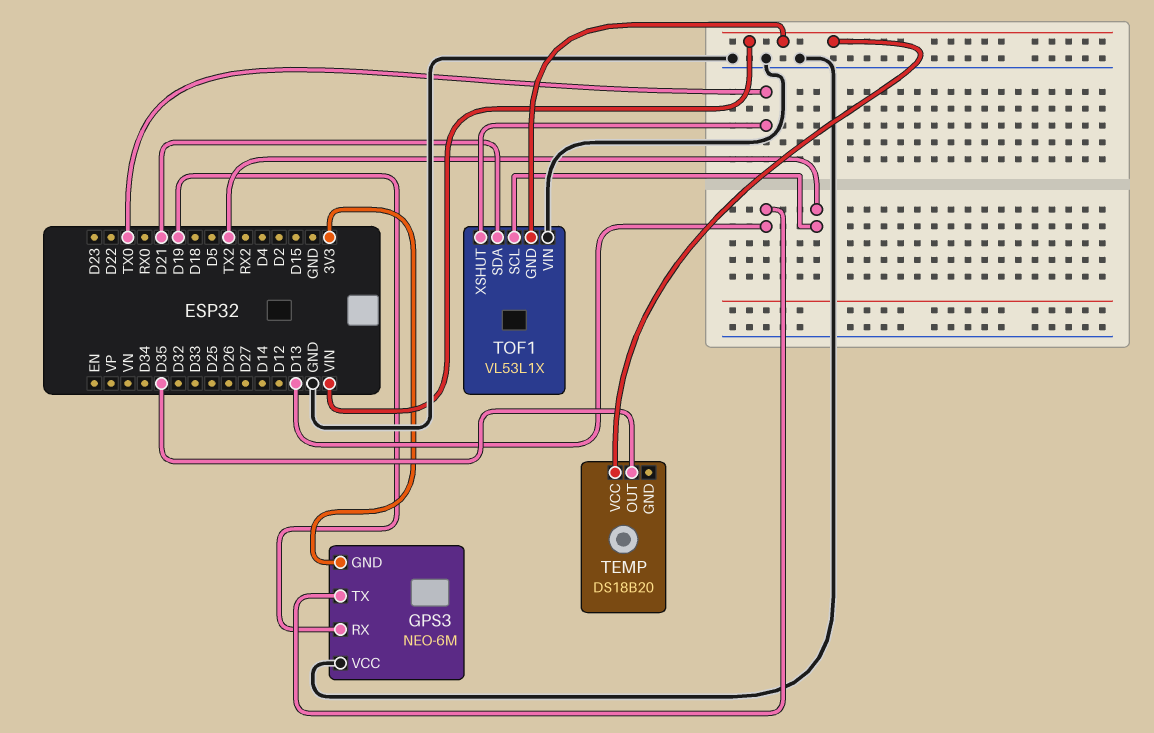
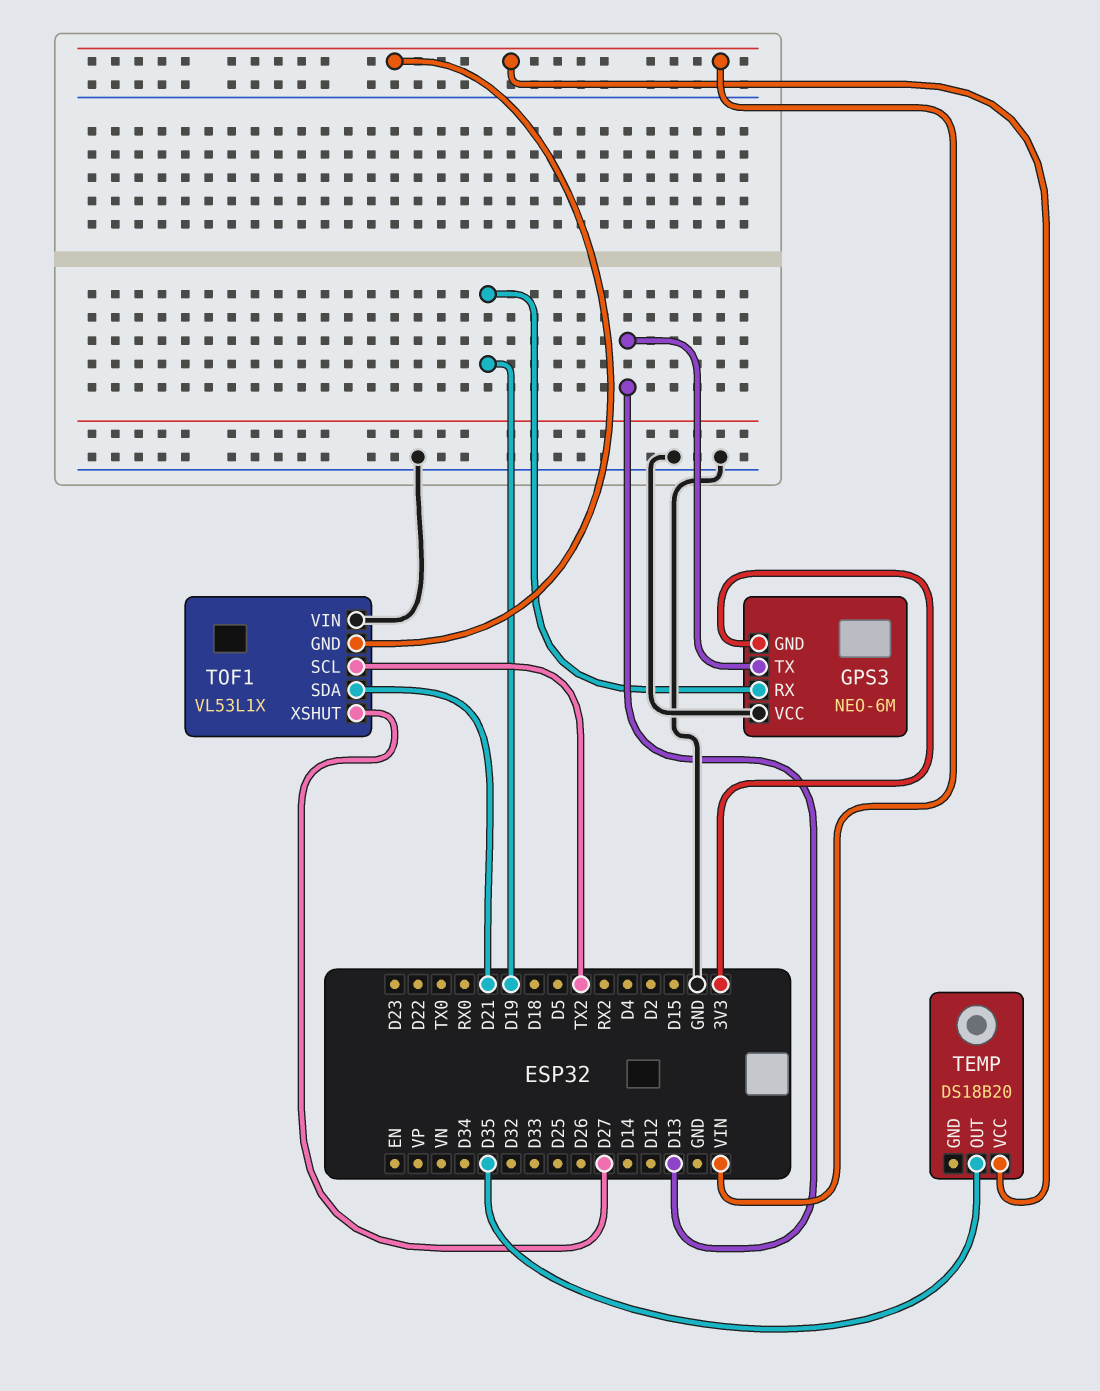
TOF1 pin XSHUT: TX0 -> D27

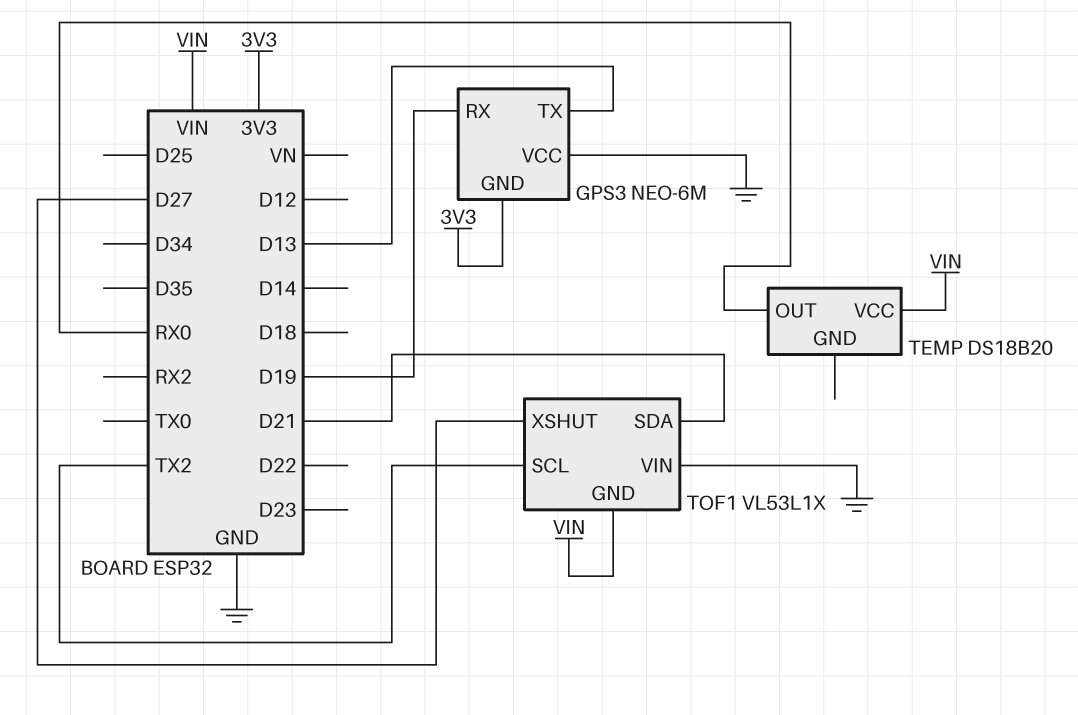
TEMP pin OUT: D35 -> RX0

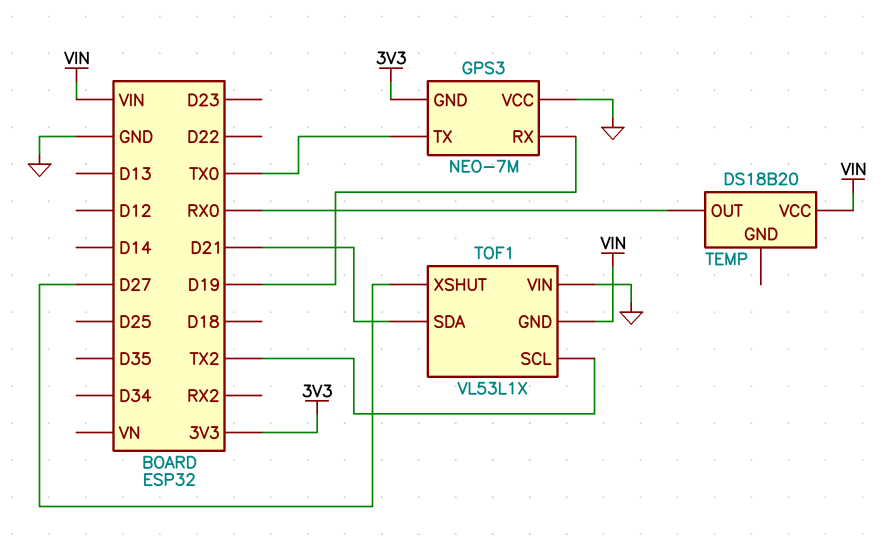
GPS3: NEO-6M -> NEO-7M
GPS3 pin TX: D13 -> TX0

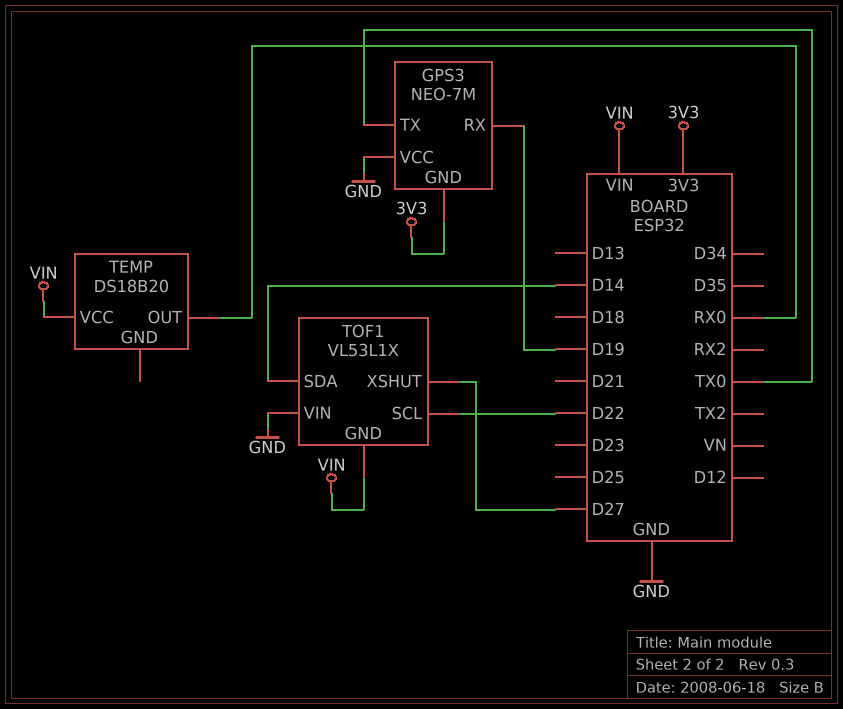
TOF1 pin SCL: TX2 -> D22
TOF1 pin SDA: D21 -> D14

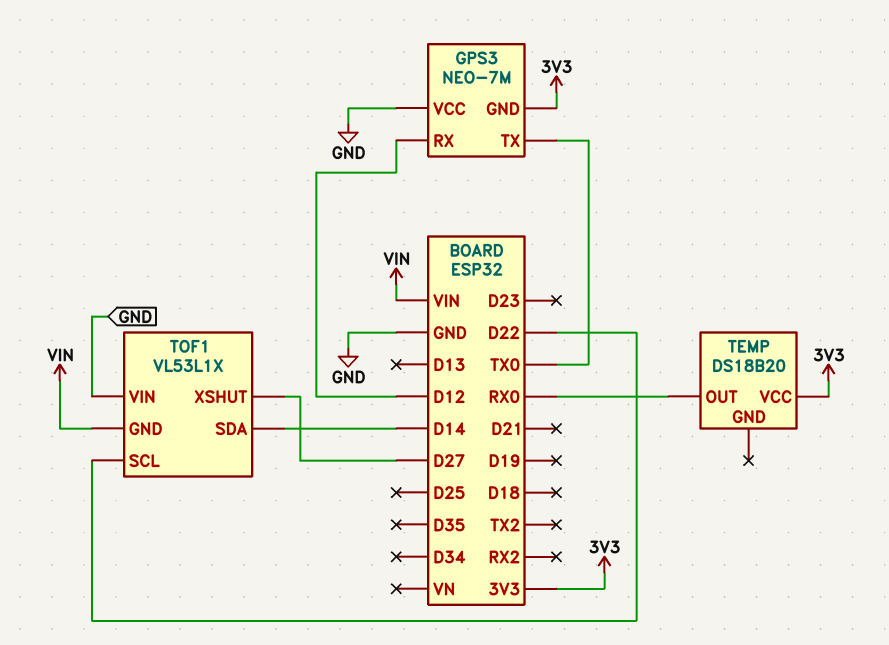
GPS3 pin RX: D19 -> D12
TEMP pin VCC: VIN -> 3V3

